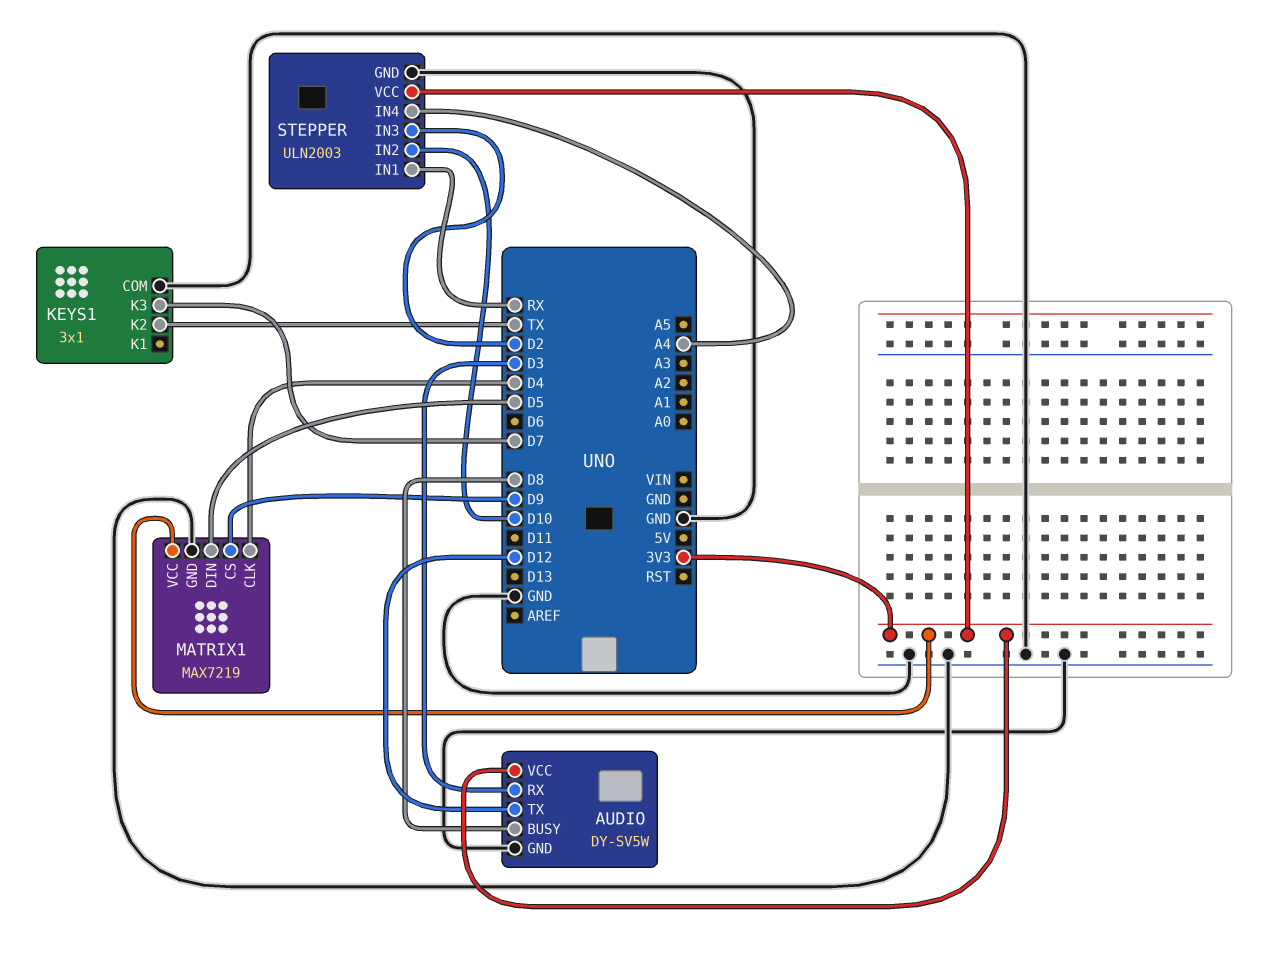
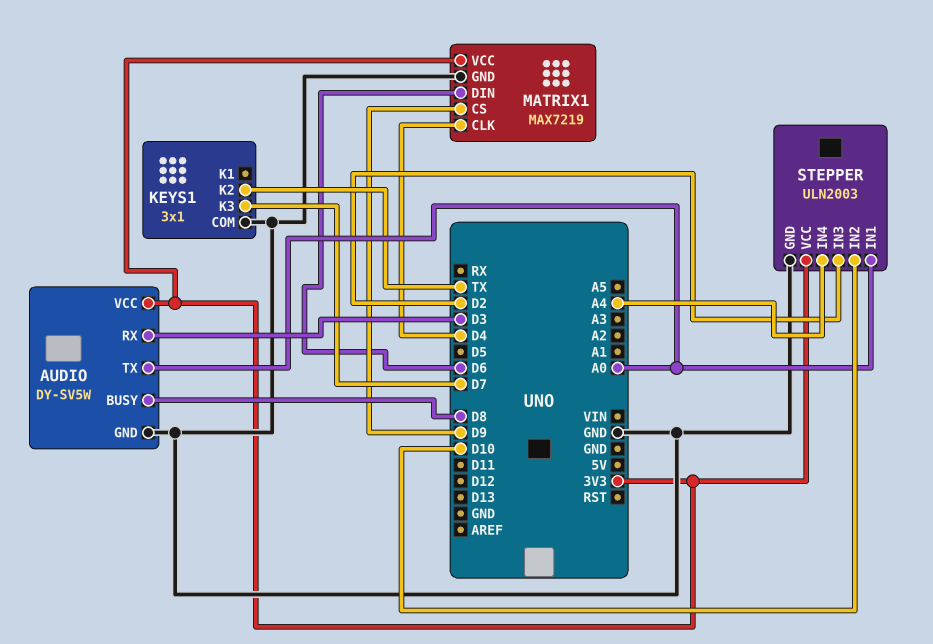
AUDIO pin TX: D12 -> A0
MATRIX1 pin DIN: D5 -> D6
STEPPER pin IN1: RX -> A0

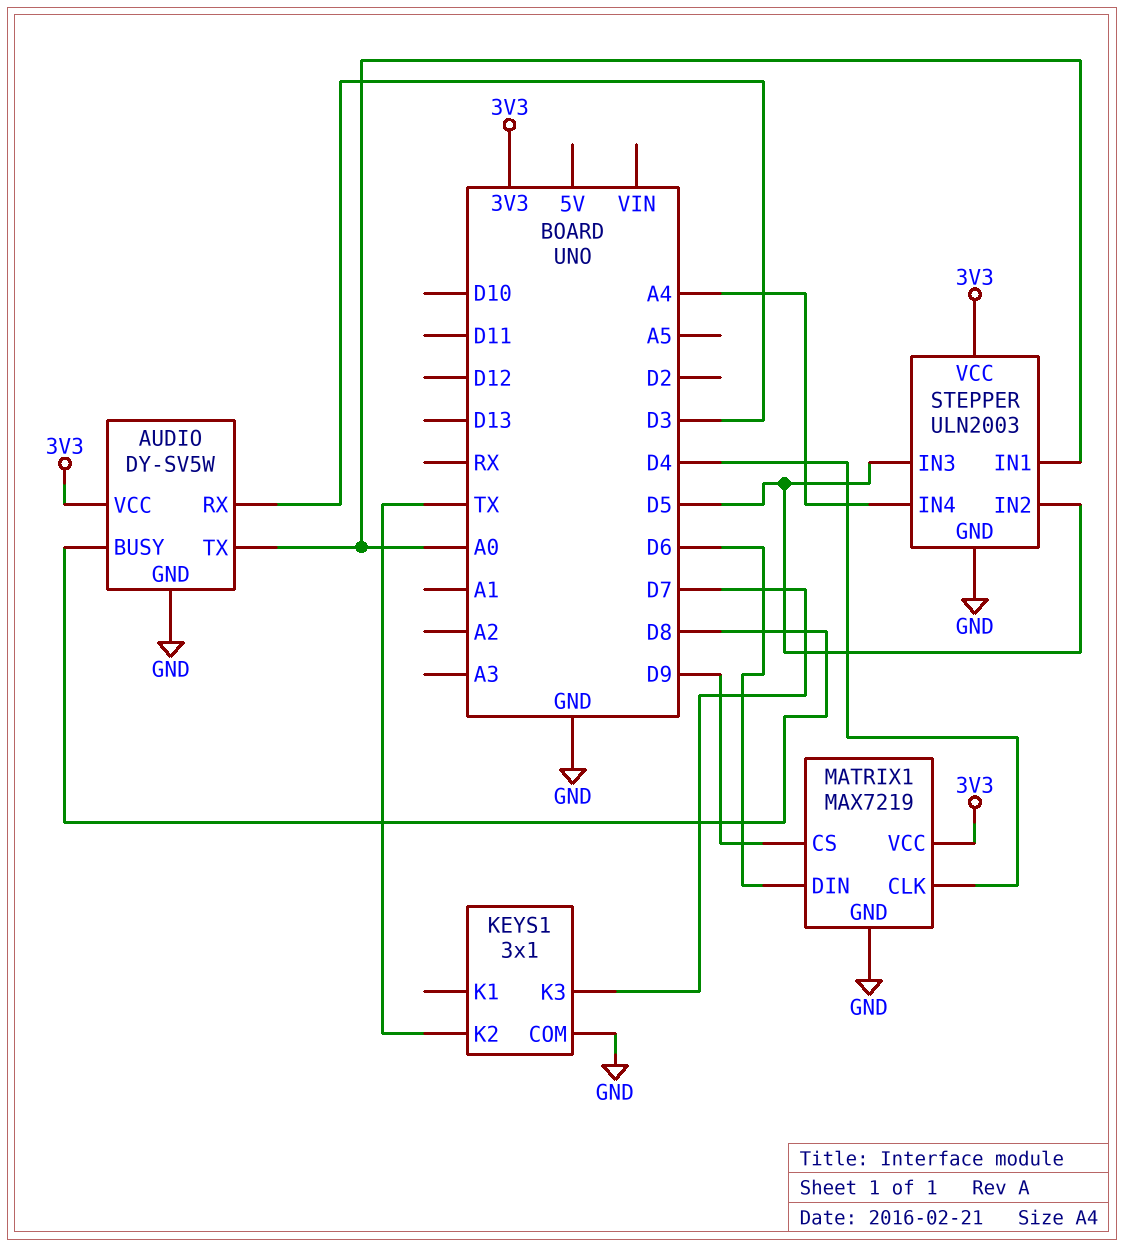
STEPPER pin IN2: D10 -> D5
STEPPER pin IN3: D2 -> D5

